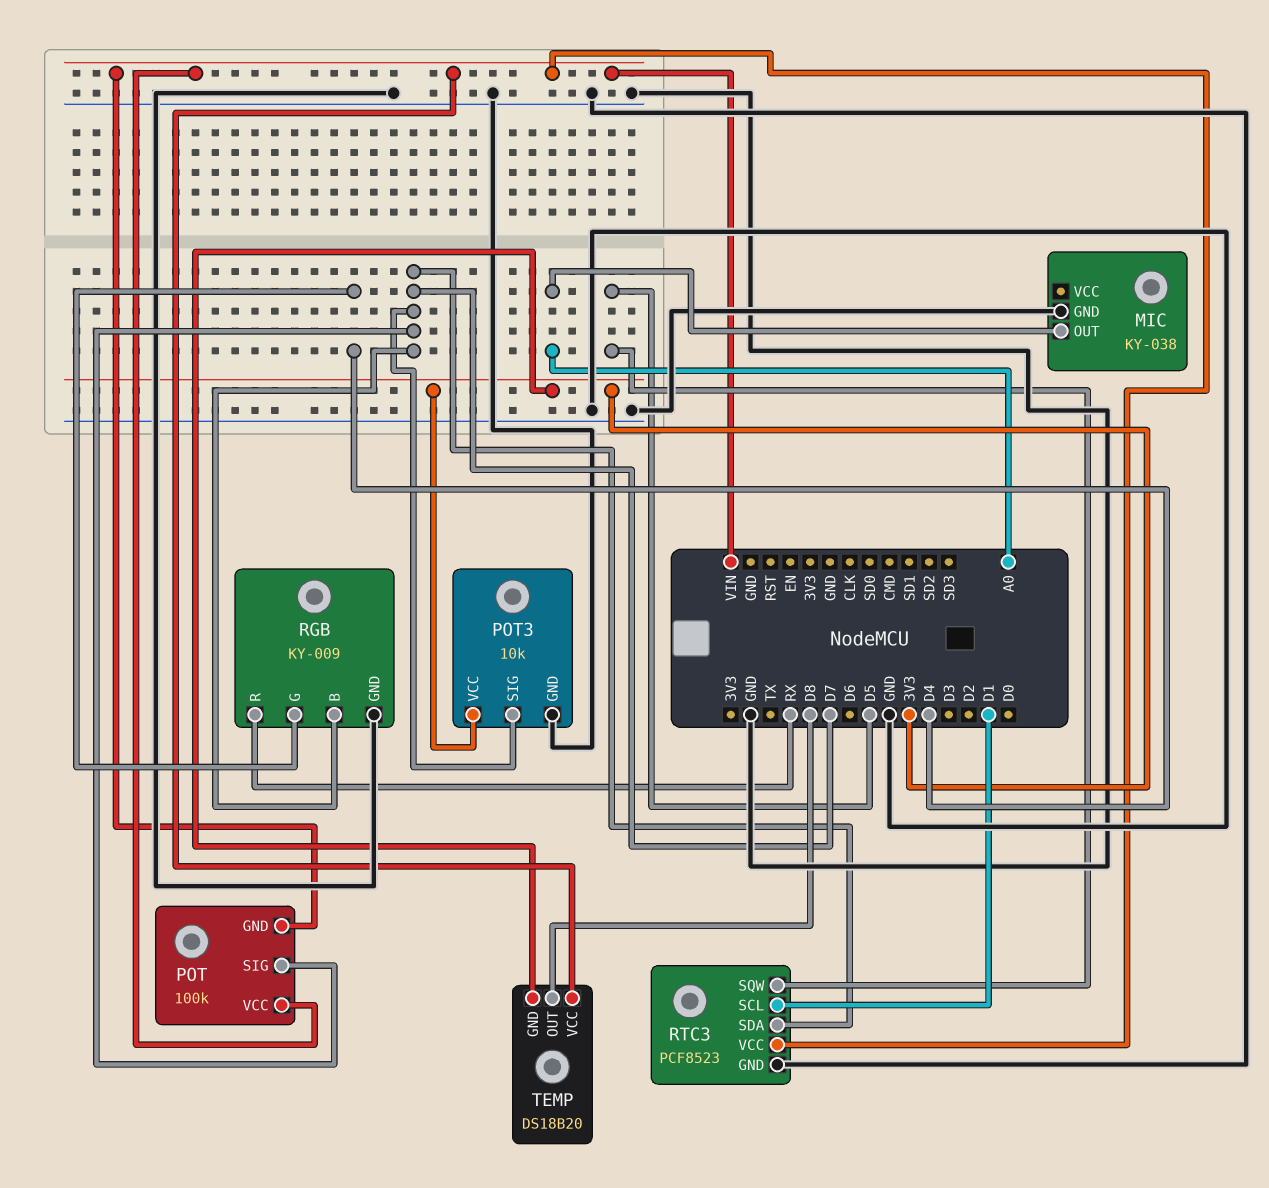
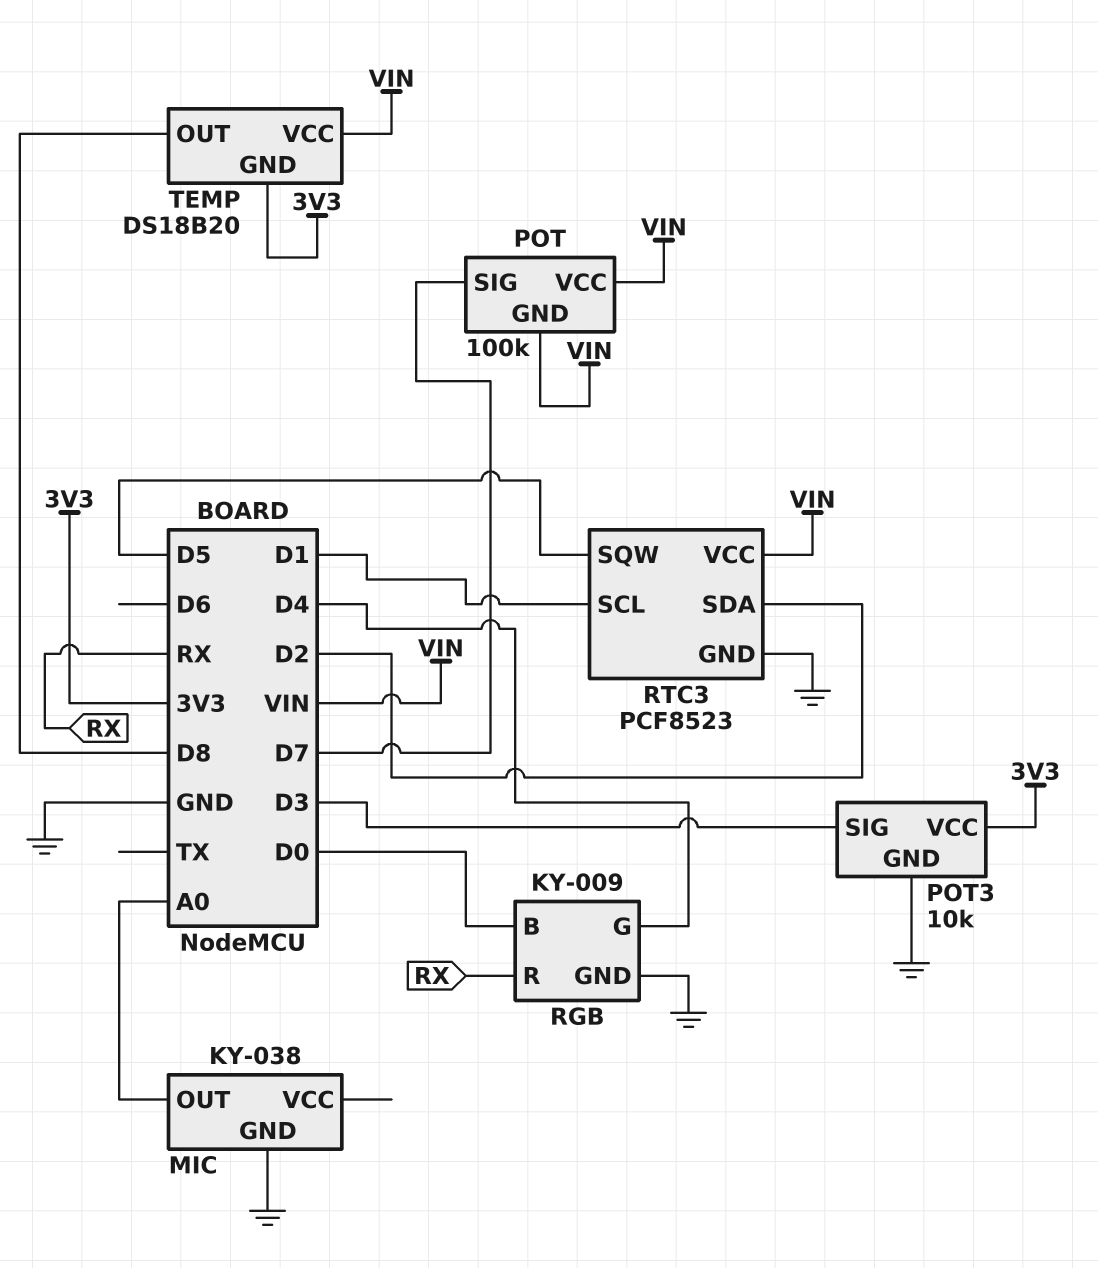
POT3 pin SIG: D7 -> D3
RGB pin B: D7 -> D0
RTC3 pin SDA: D7 -> D2

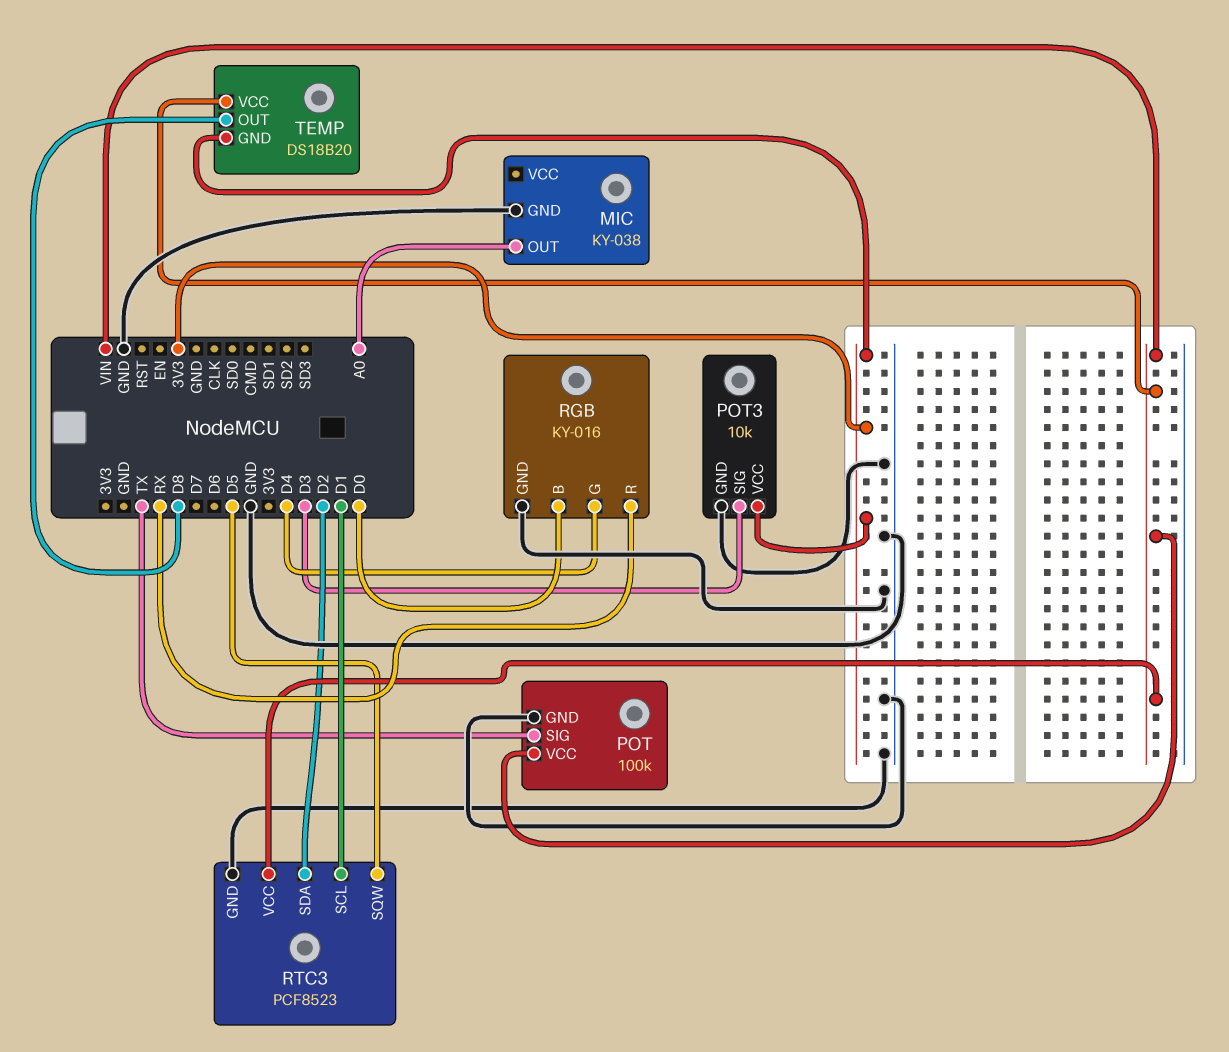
POT pin GND: VIN -> GND
POT pin SIG: D7 -> TX
RGB: KY-009 -> KY-016

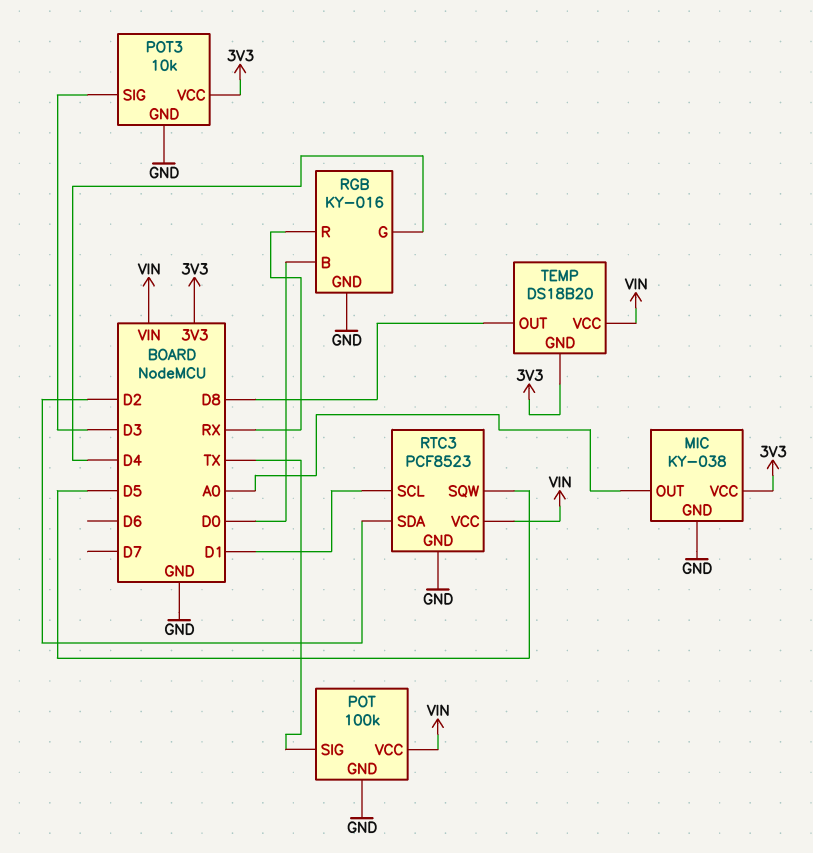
MIC pin VCC: none -> 3V3

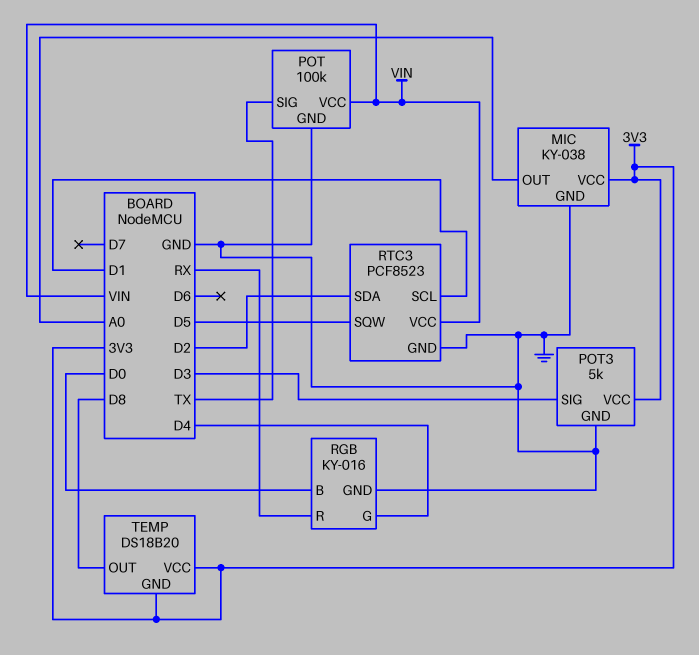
POT3: 10k -> 5k
TEMP pin VCC: VIN -> 3V3

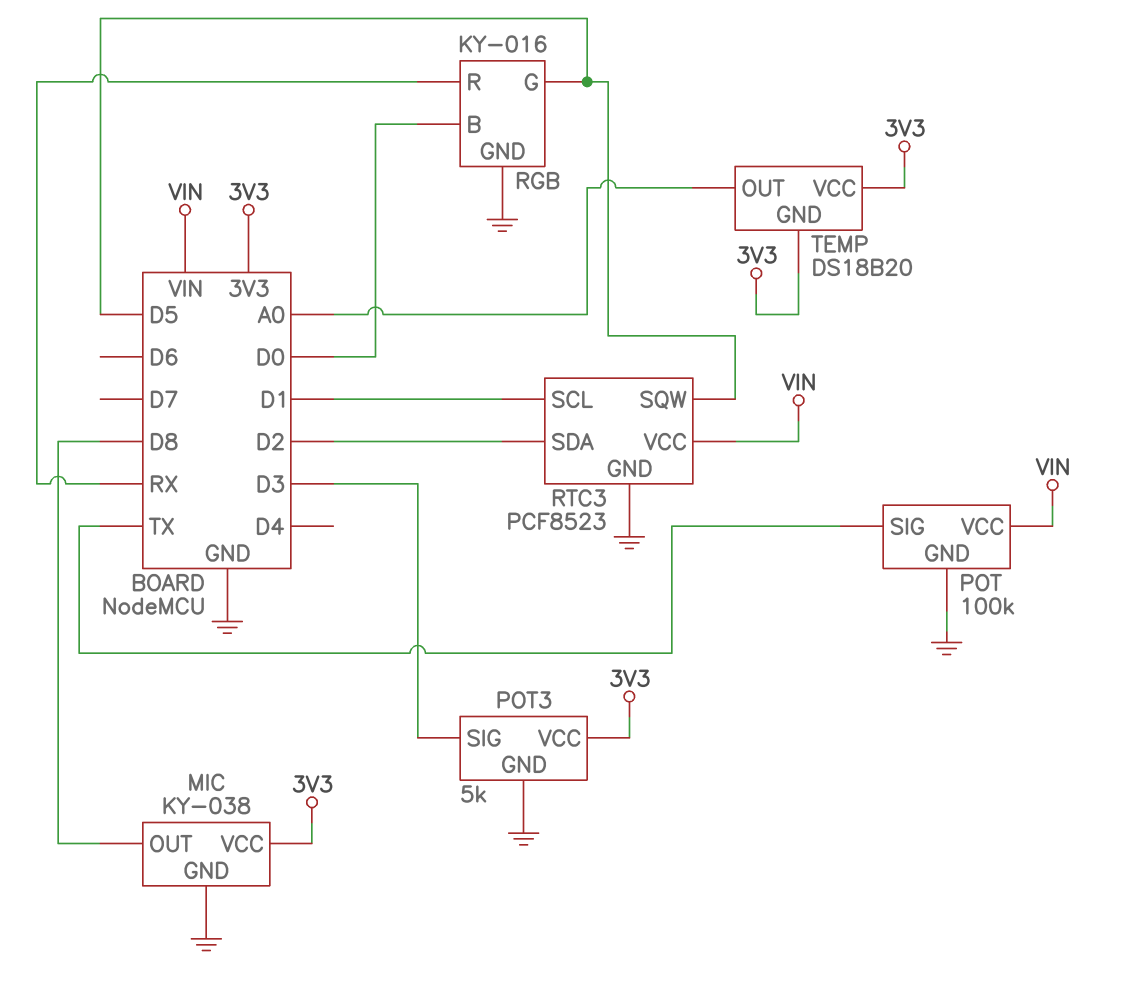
MIC pin OUT: A0 -> D8
RGB pin G: D4 -> D5
TEMP pin OUT: D8 -> A0

